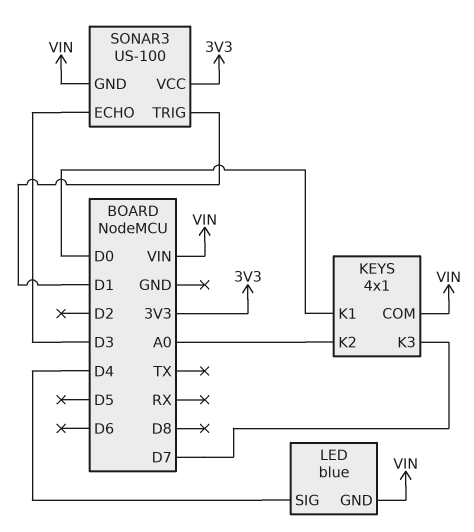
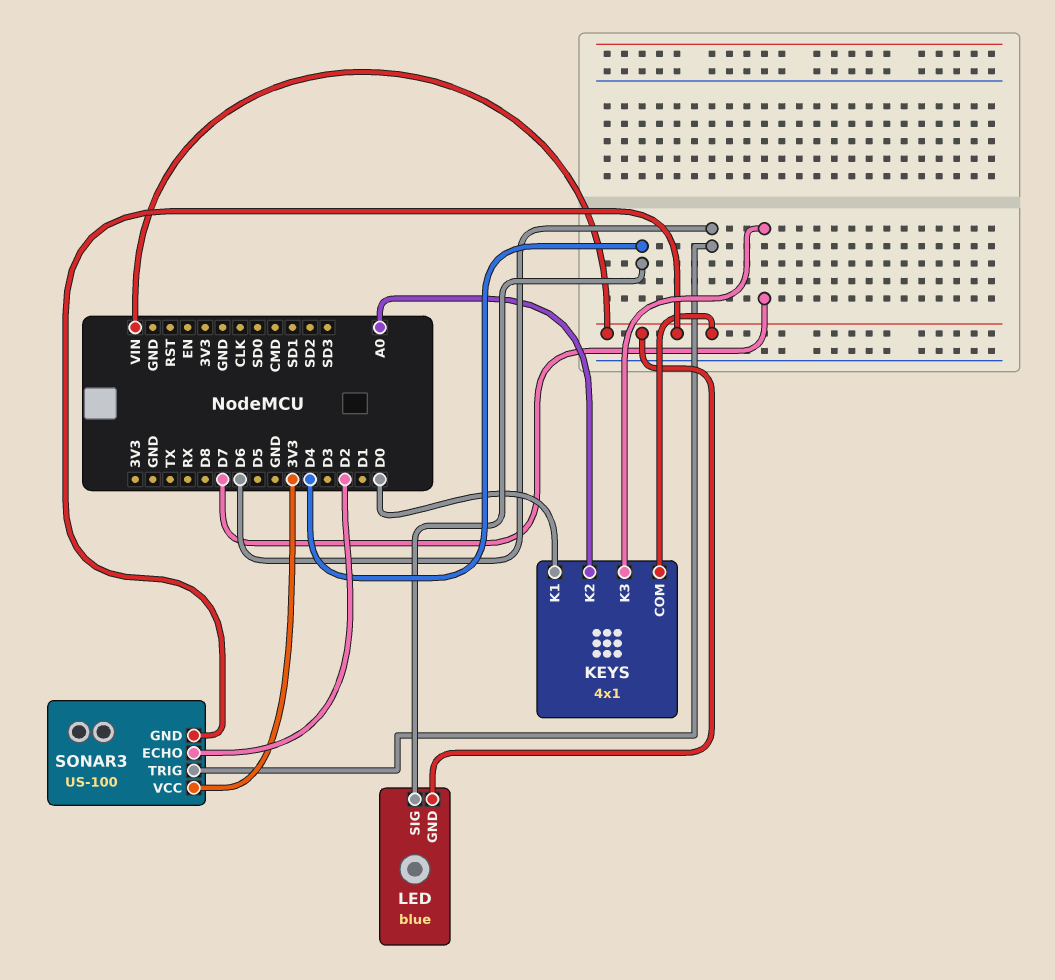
SONAR3 pin ECHO: D3 -> D2
SONAR3 pin TRIG: D1 -> D6

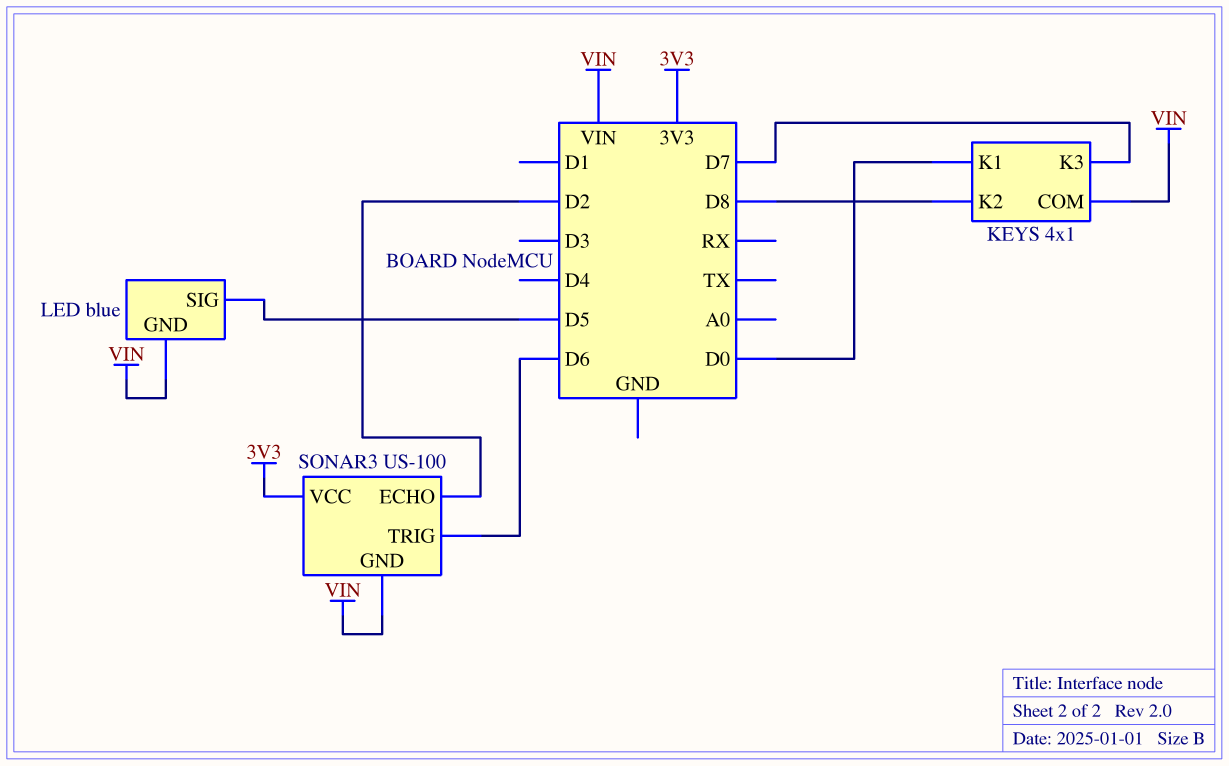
KEYS pin K2: A0 -> D8
LED pin SIG: D4 -> D5

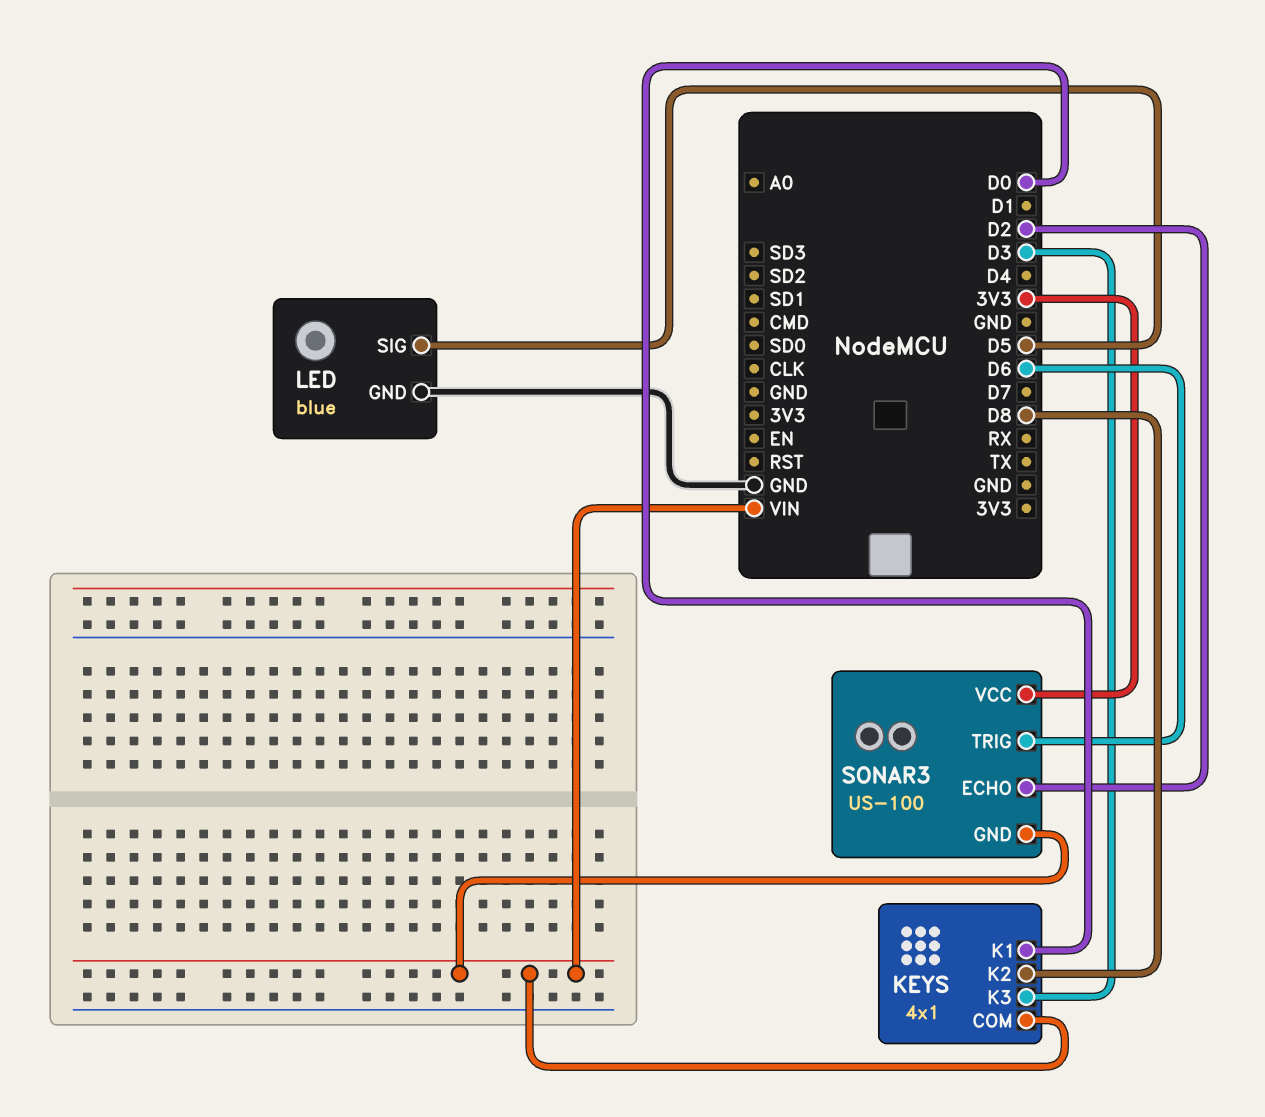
KEYS pin K3: D7 -> D3
LED pin GND: VIN -> GND

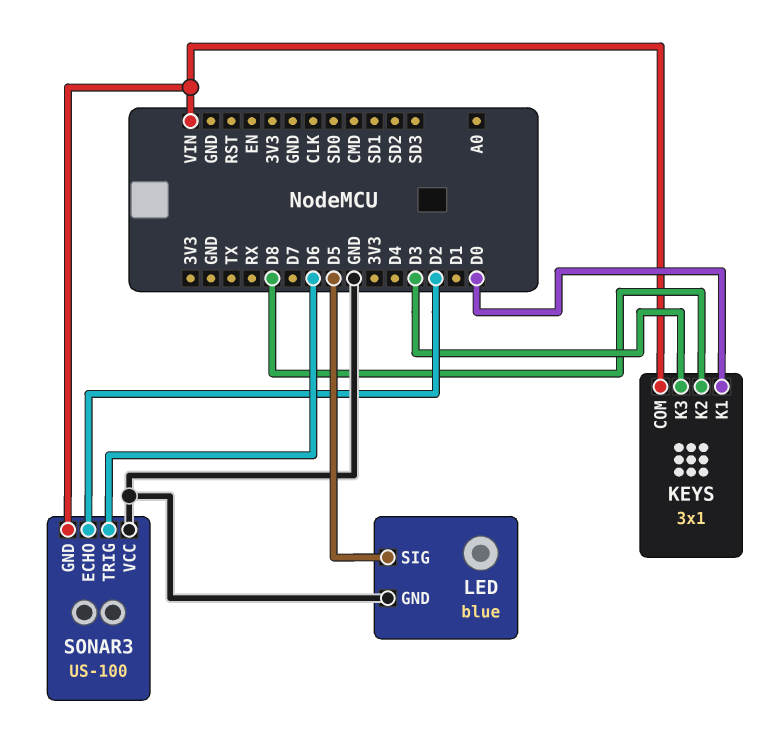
KEYS: 4x1 -> 3x1
SONAR3 pin VCC: 3V3 -> GND

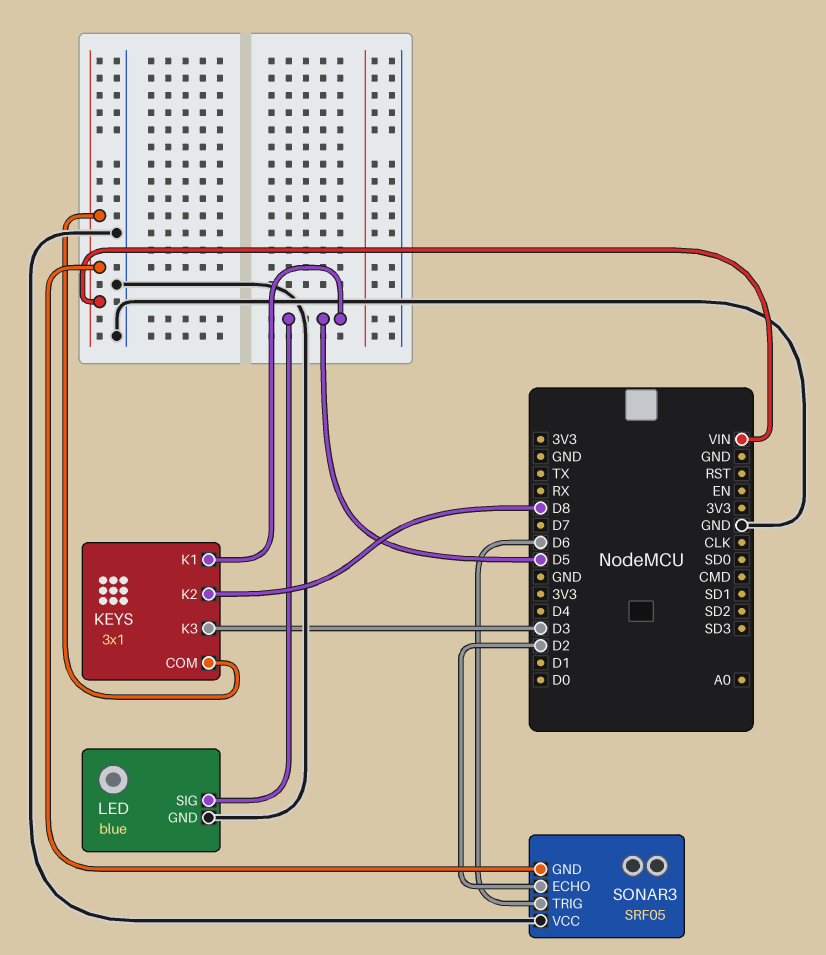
KEYS pin K1: D0 -> D5
SONAR3: US-100 -> SRF05

